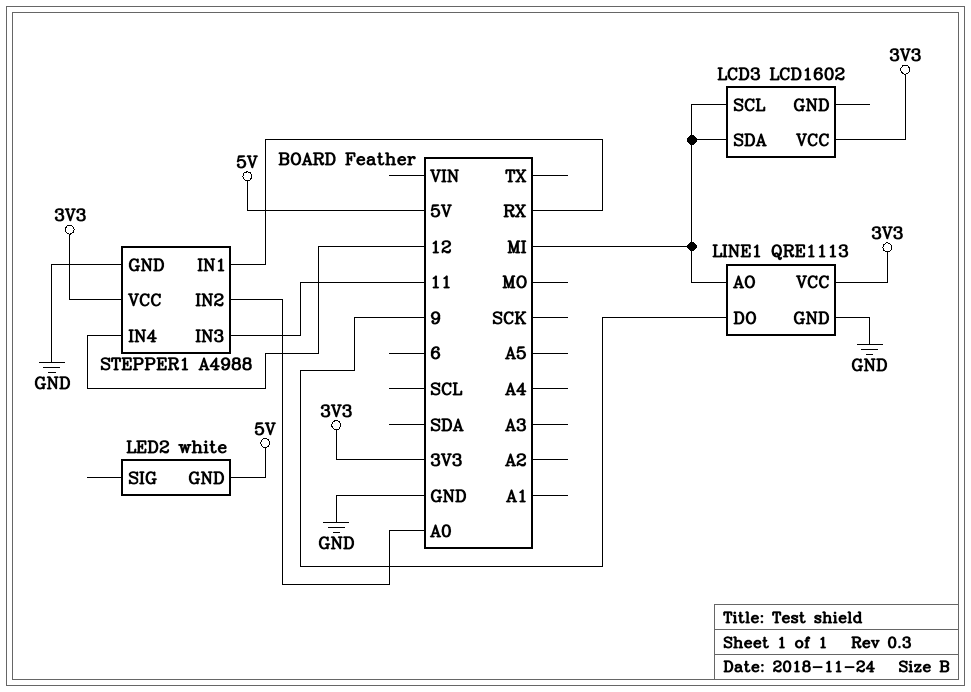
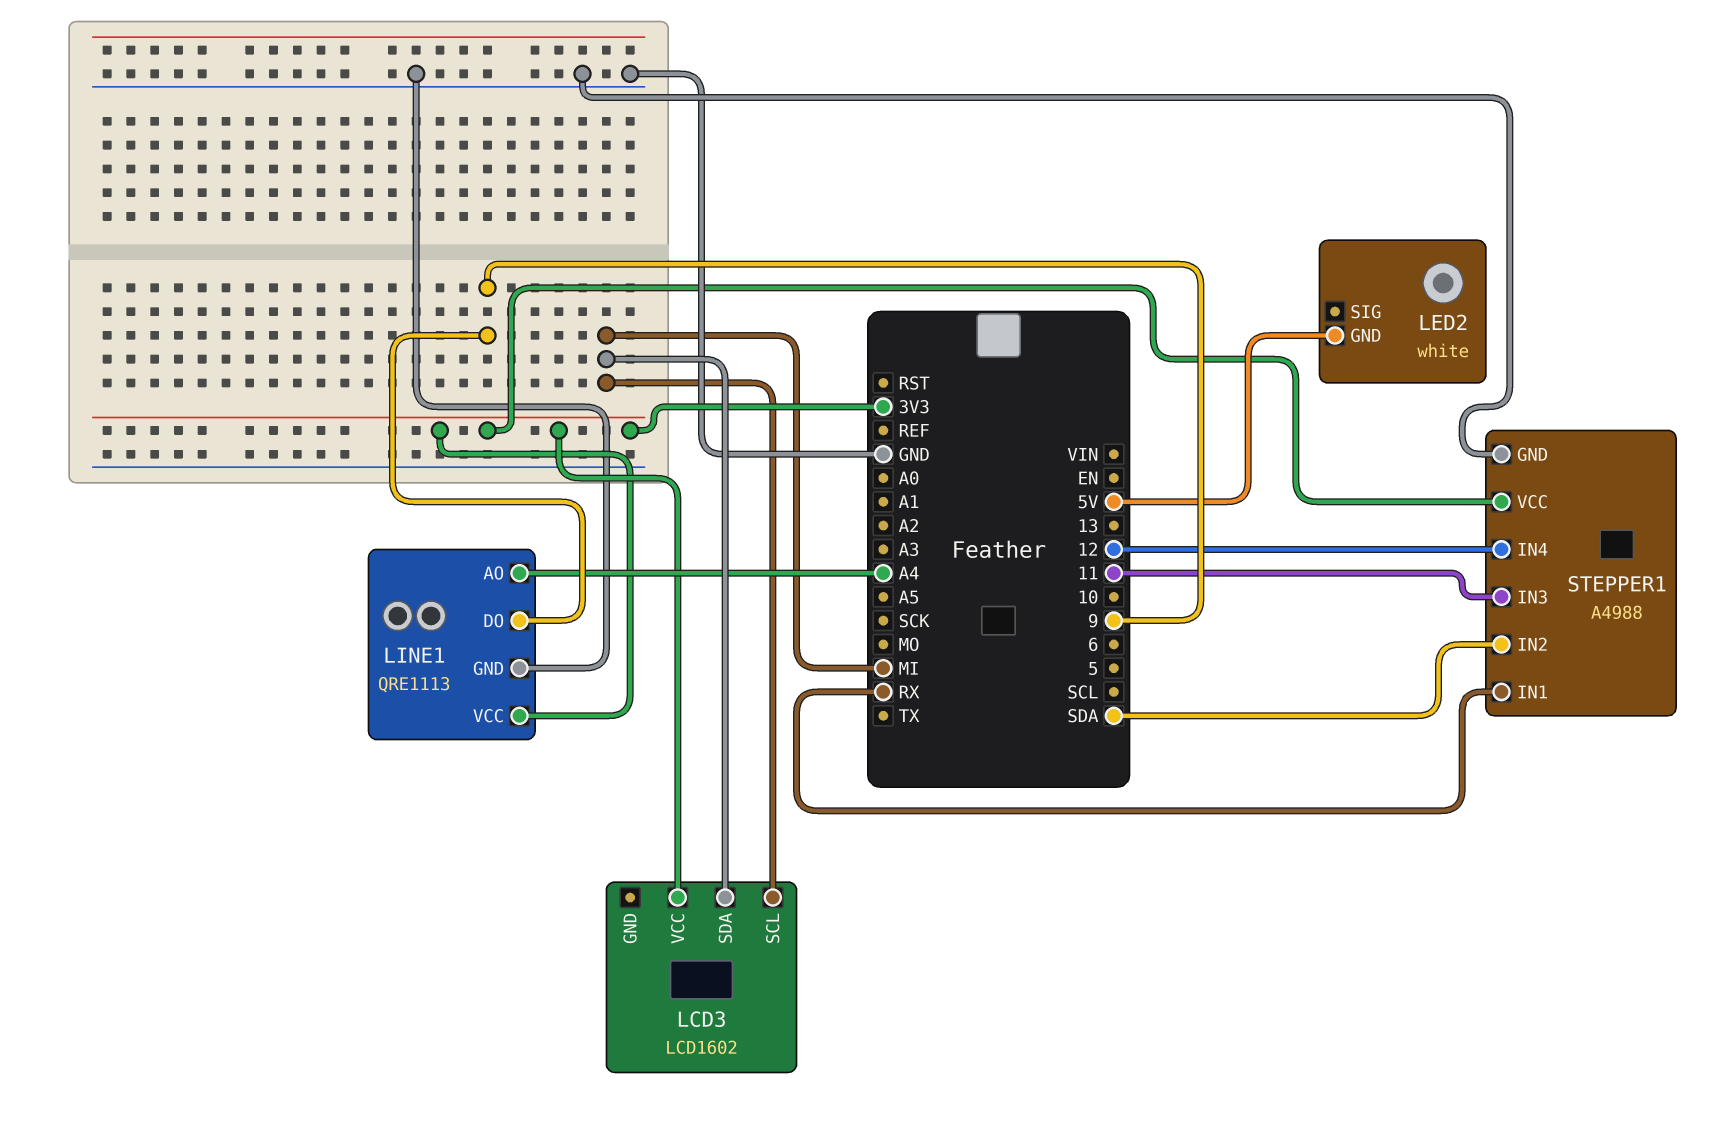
LINE1 pin AO: MI -> A4
STEPPER1 pin IN2: A0 -> SDA

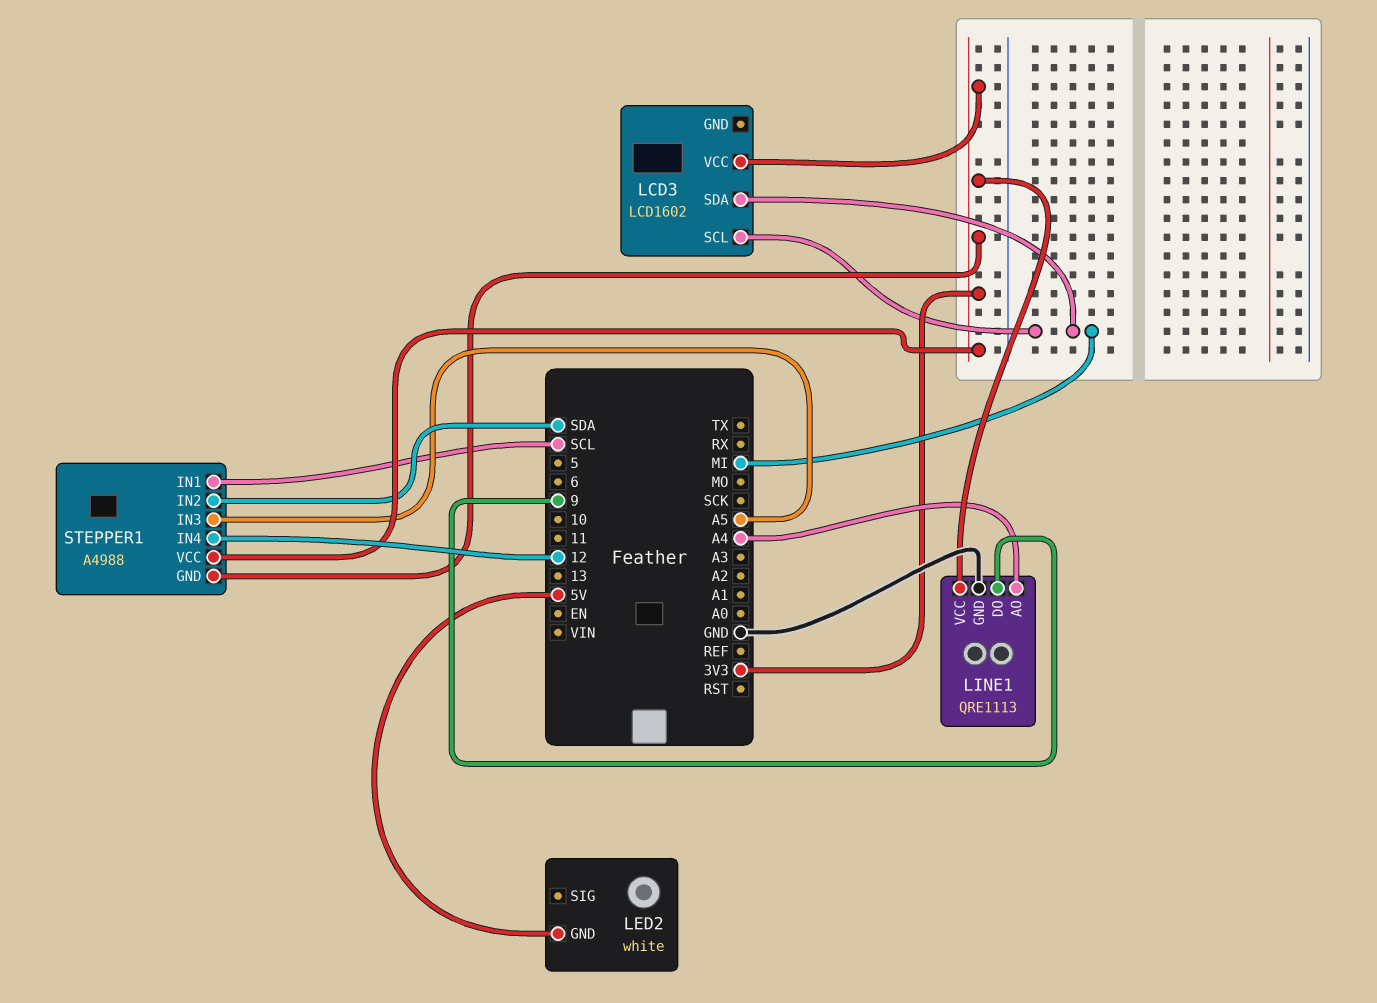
STEPPER1 pin GND: GND -> 3V3
STEPPER1 pin IN1: RX -> SCL
STEPPER1 pin IN3: 11 -> A5

